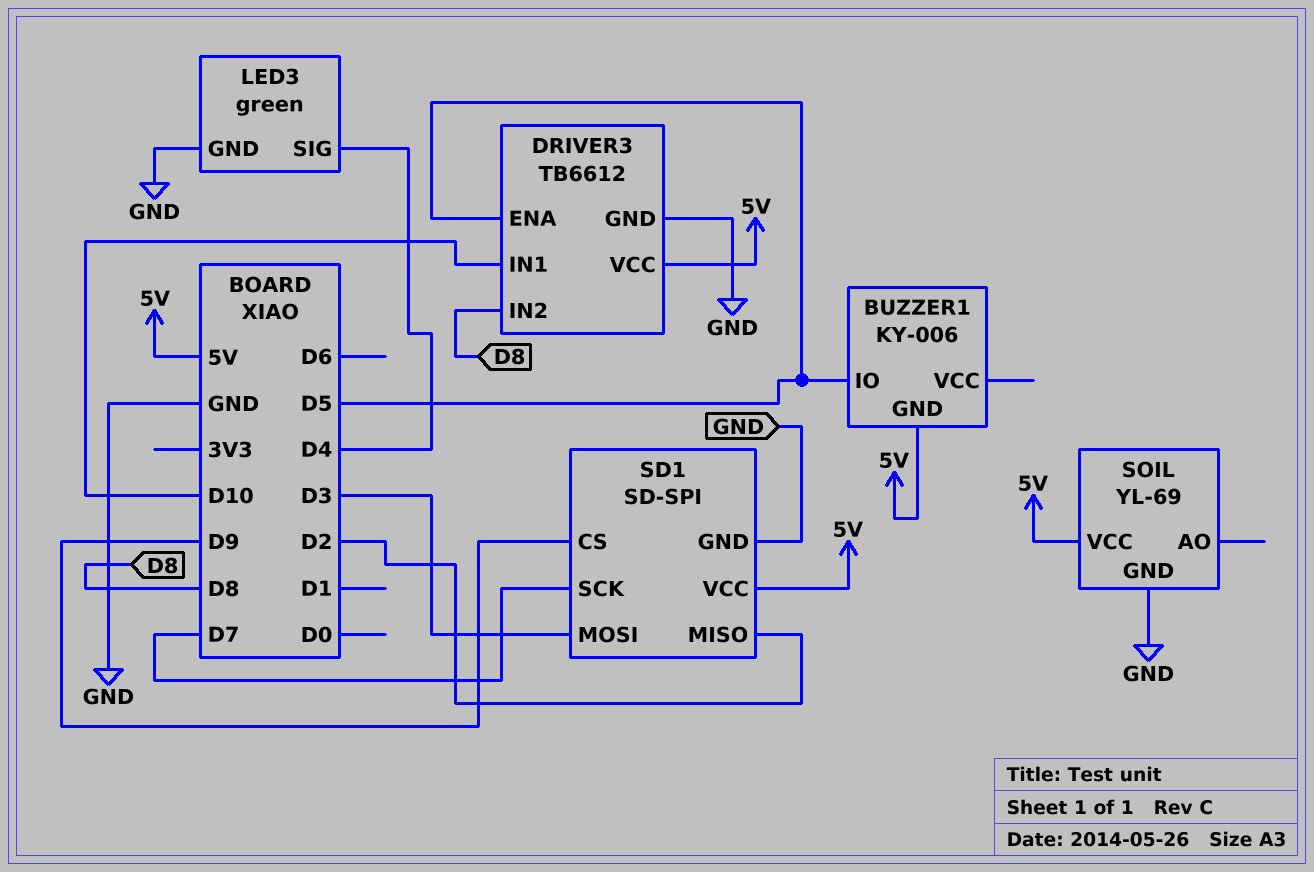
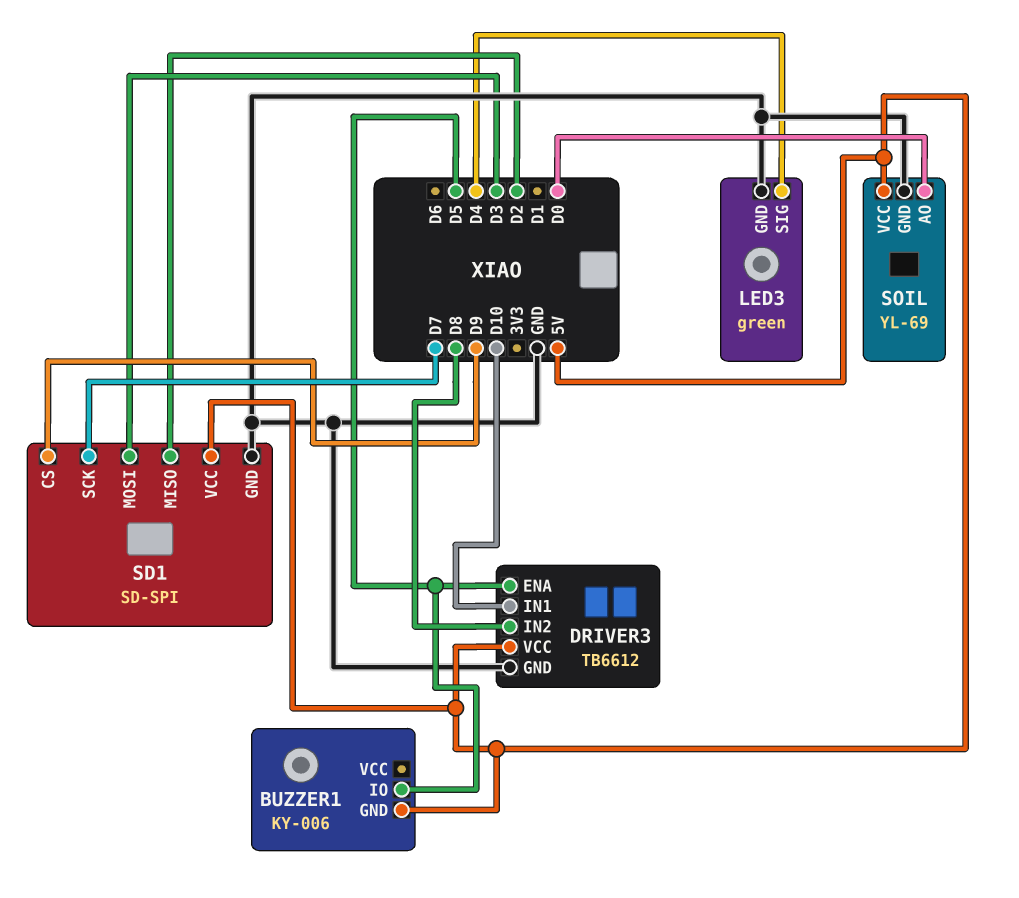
SOIL pin AO: none -> D0

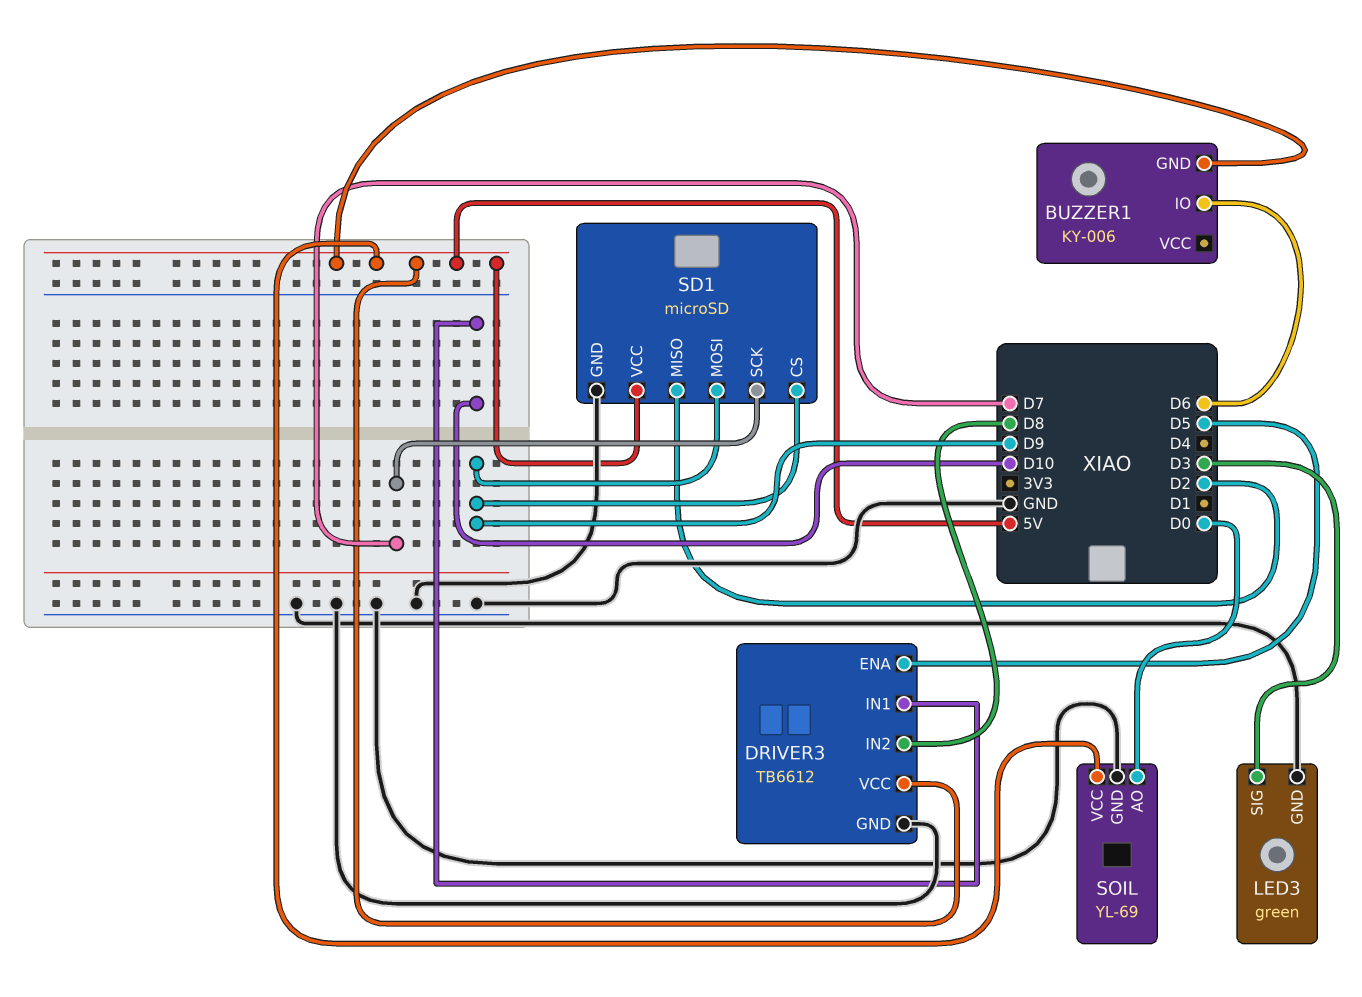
BUZZER1 pin IO: D5 -> D6
LED3 pin SIG: D4 -> D3
SD1: SD-SPI -> microSD
SD1 pin MOSI: D3 -> D9

